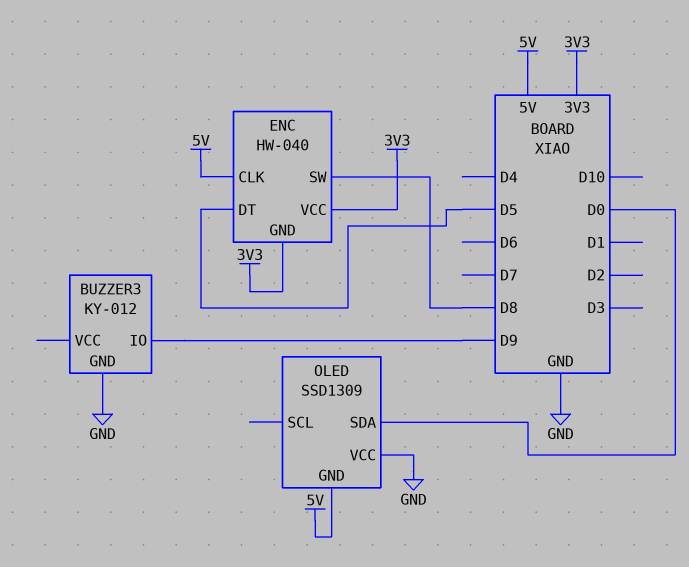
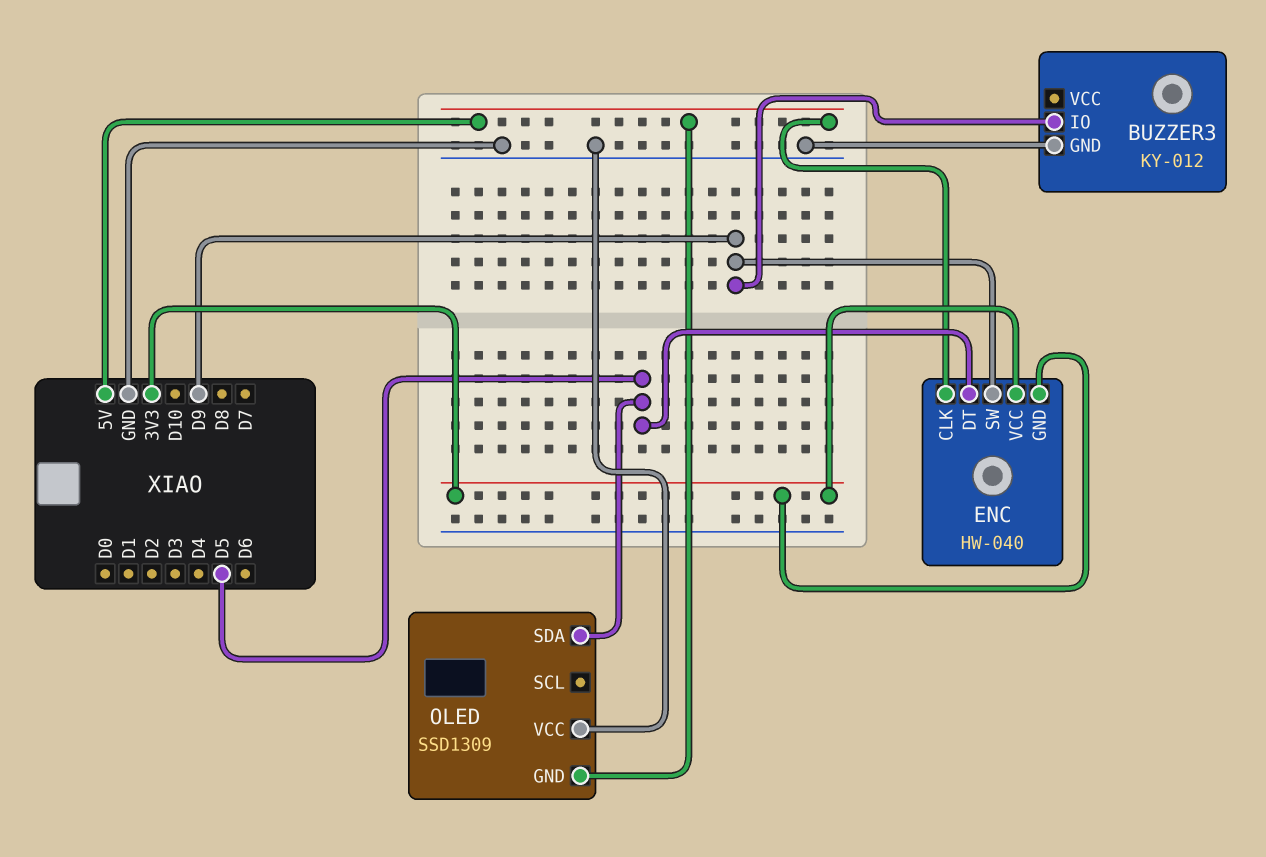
ENC pin SW: D8 -> D9
OLED pin SDA: D0 -> D5

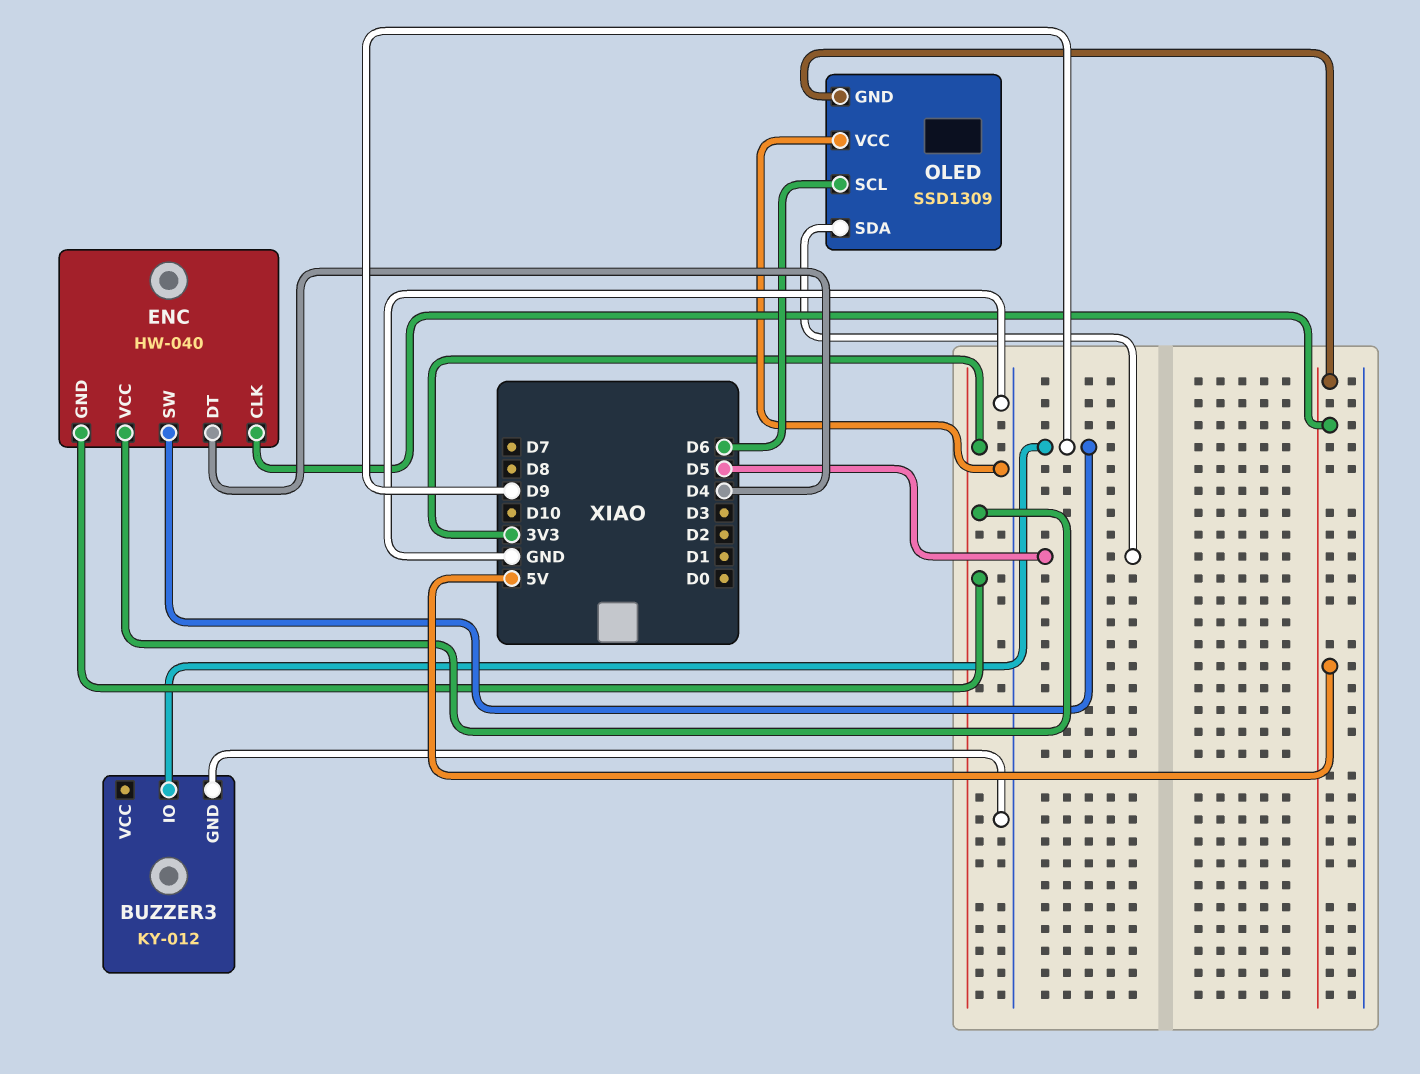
ENC pin DT: D5 -> D4
OLED pin SCL: none -> D6

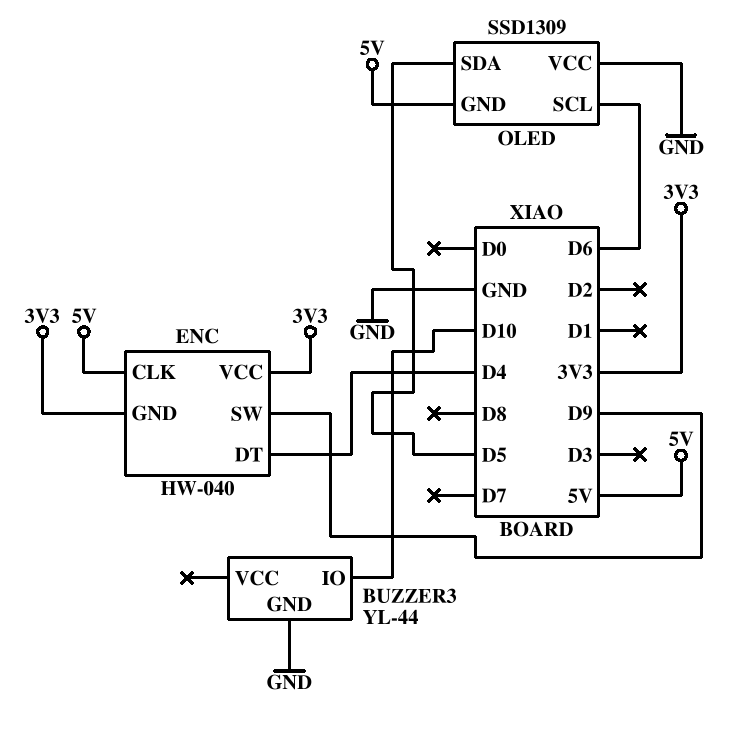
BUZZER3: KY-012 -> YL-44
BUZZER3 pin IO: D9 -> D10

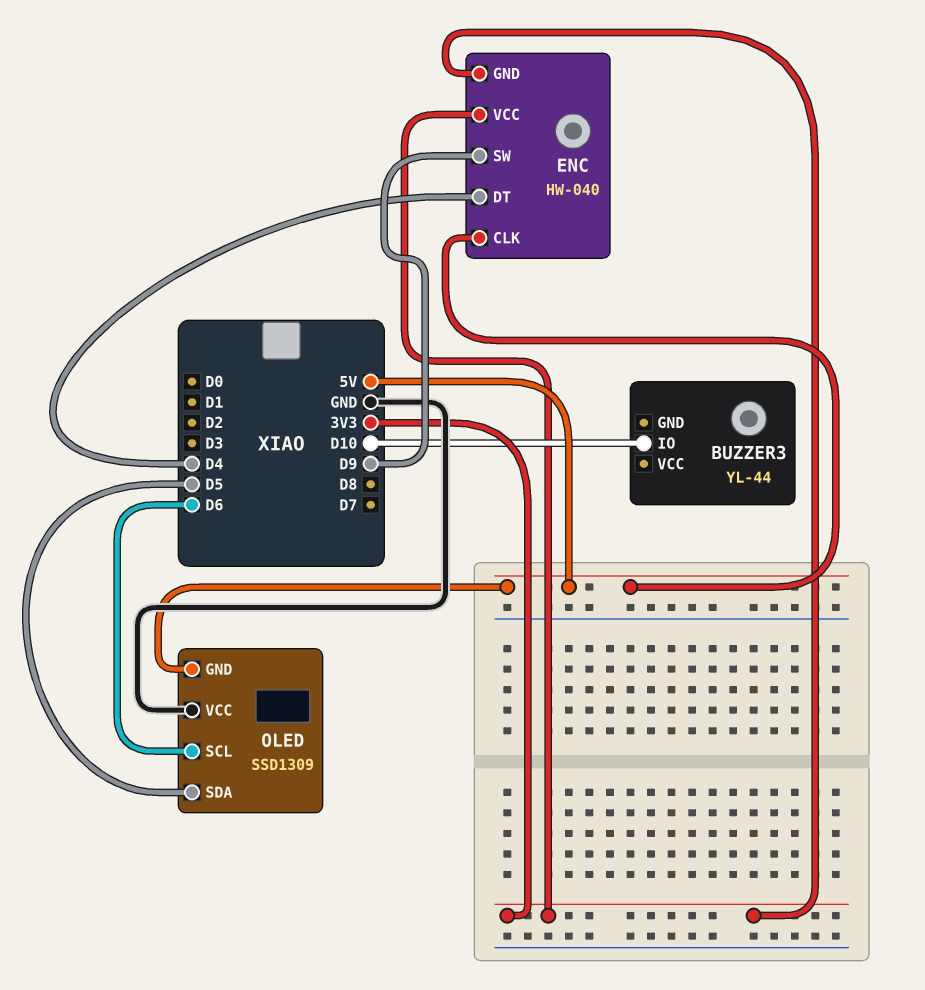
BUZZER3 pin GND: GND -> none

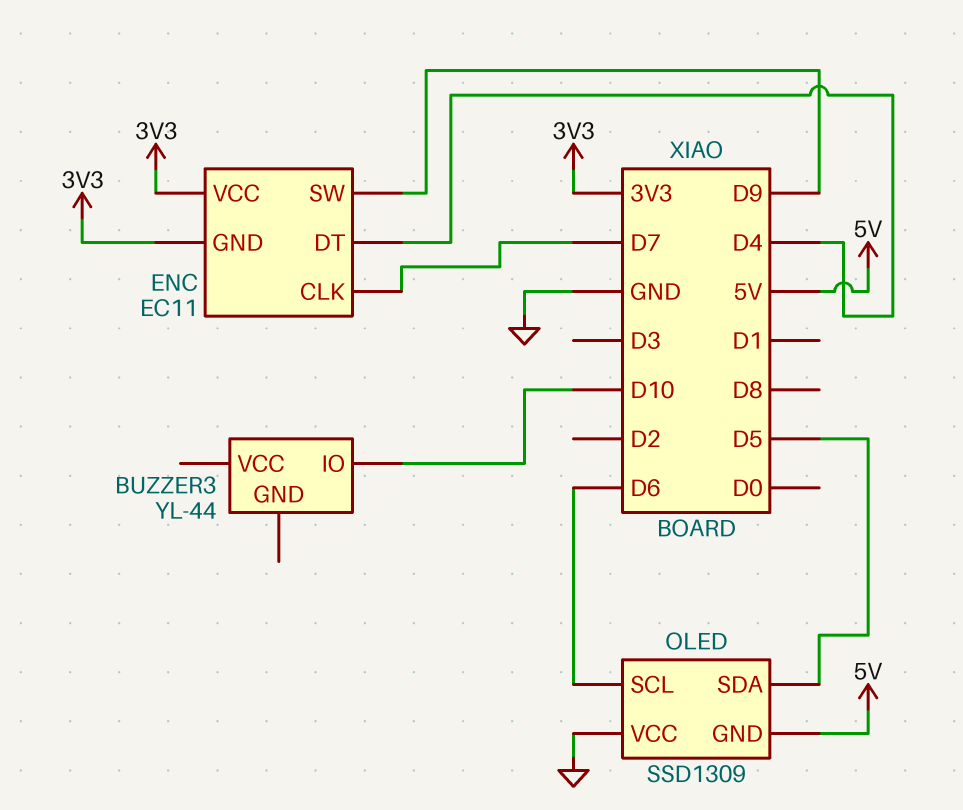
ENC: HW-040 -> EC11
ENC pin CLK: 5V -> D7

